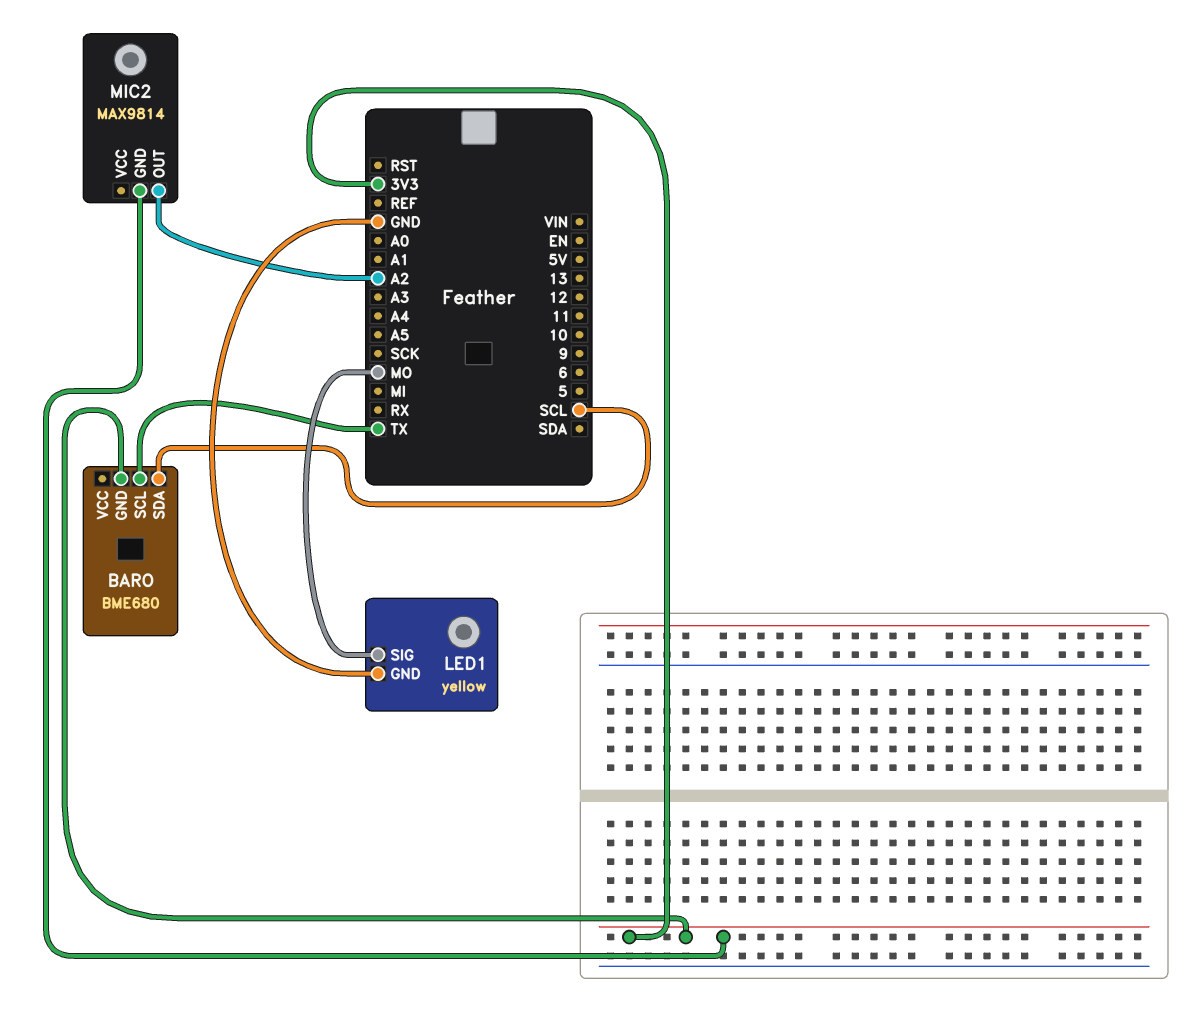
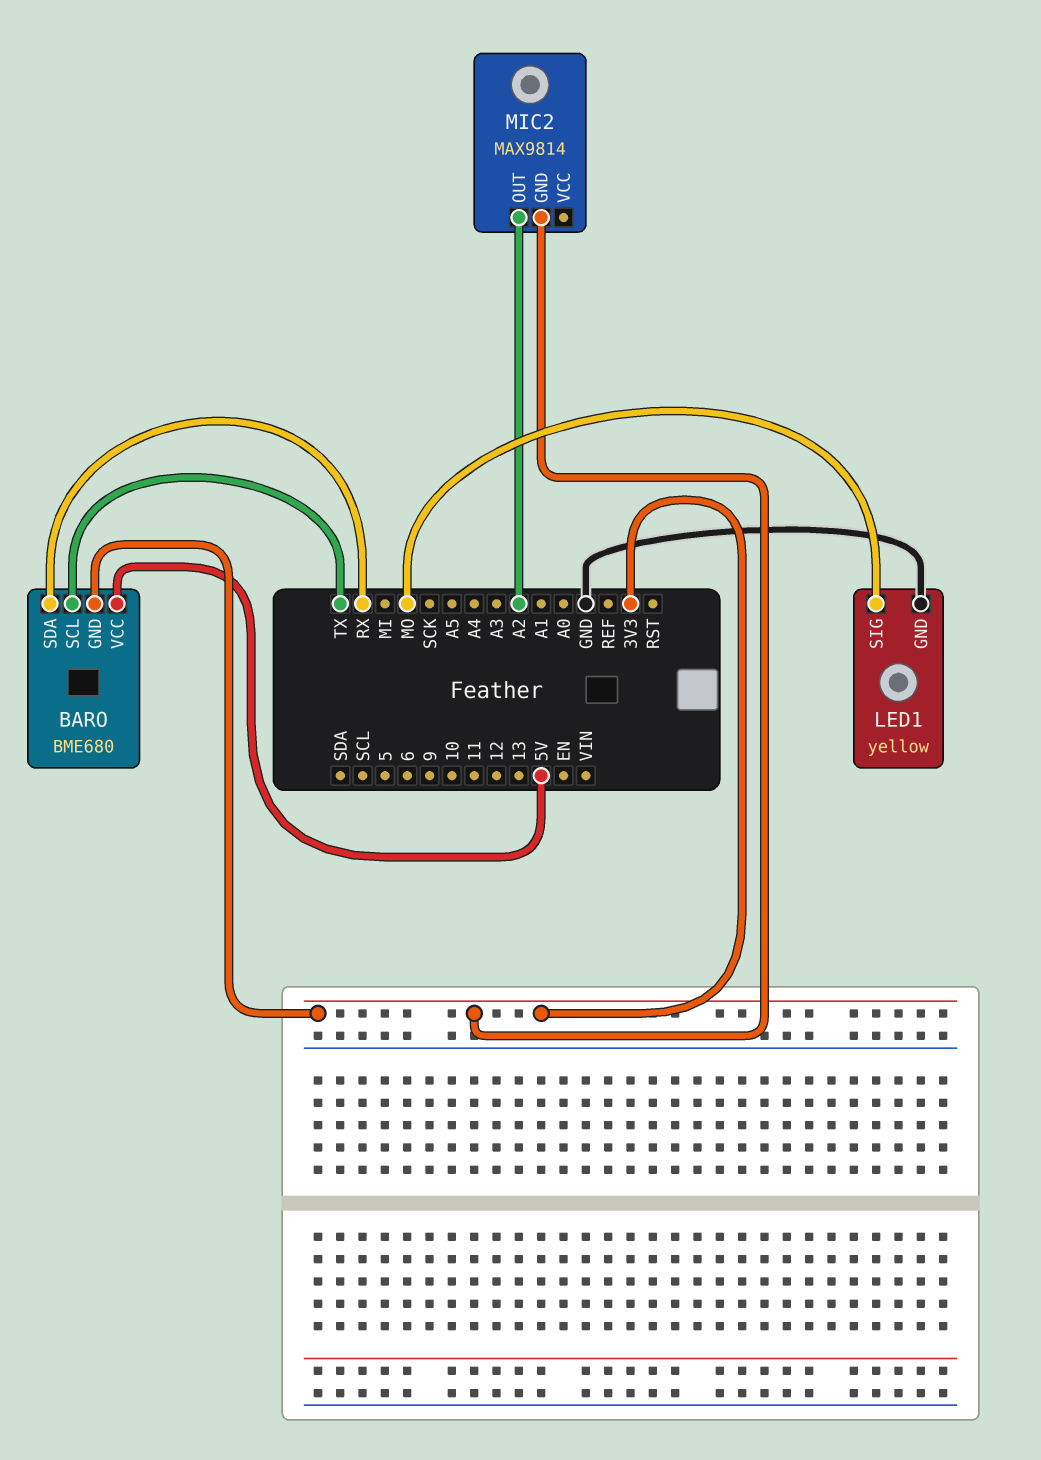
BARO pin SDA: SCL -> RX
BARO pin VCC: none -> 5V

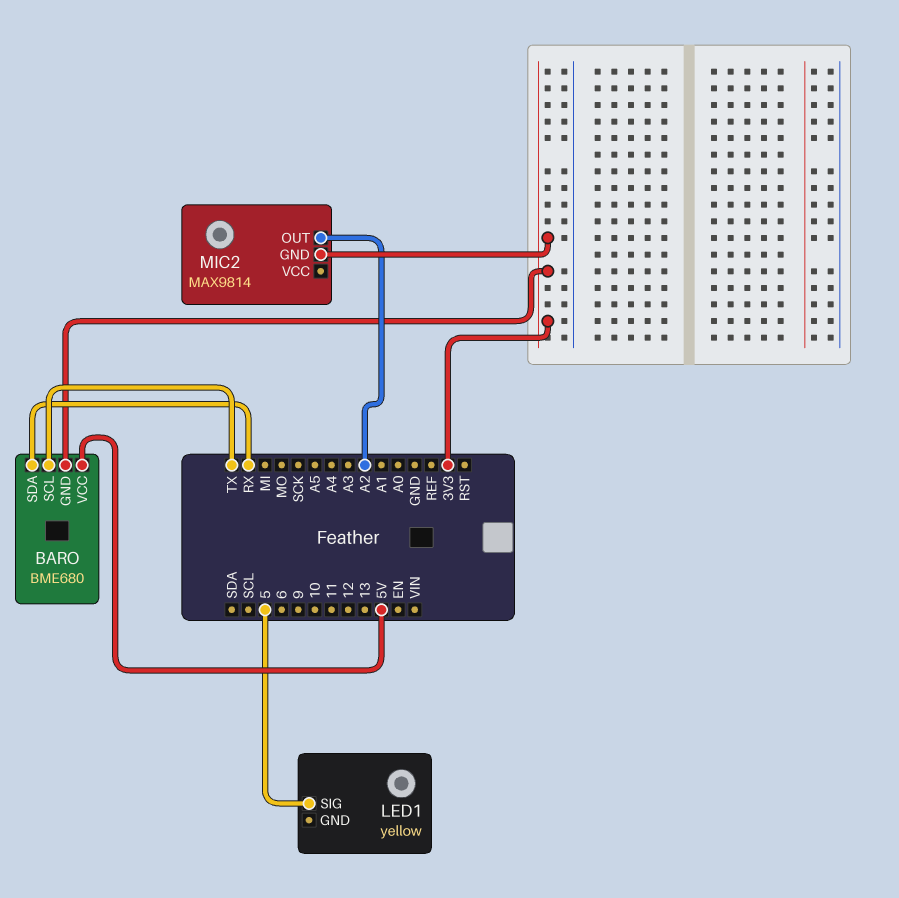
LED1 pin GND: GND -> none
LED1 pin SIG: MO -> 5

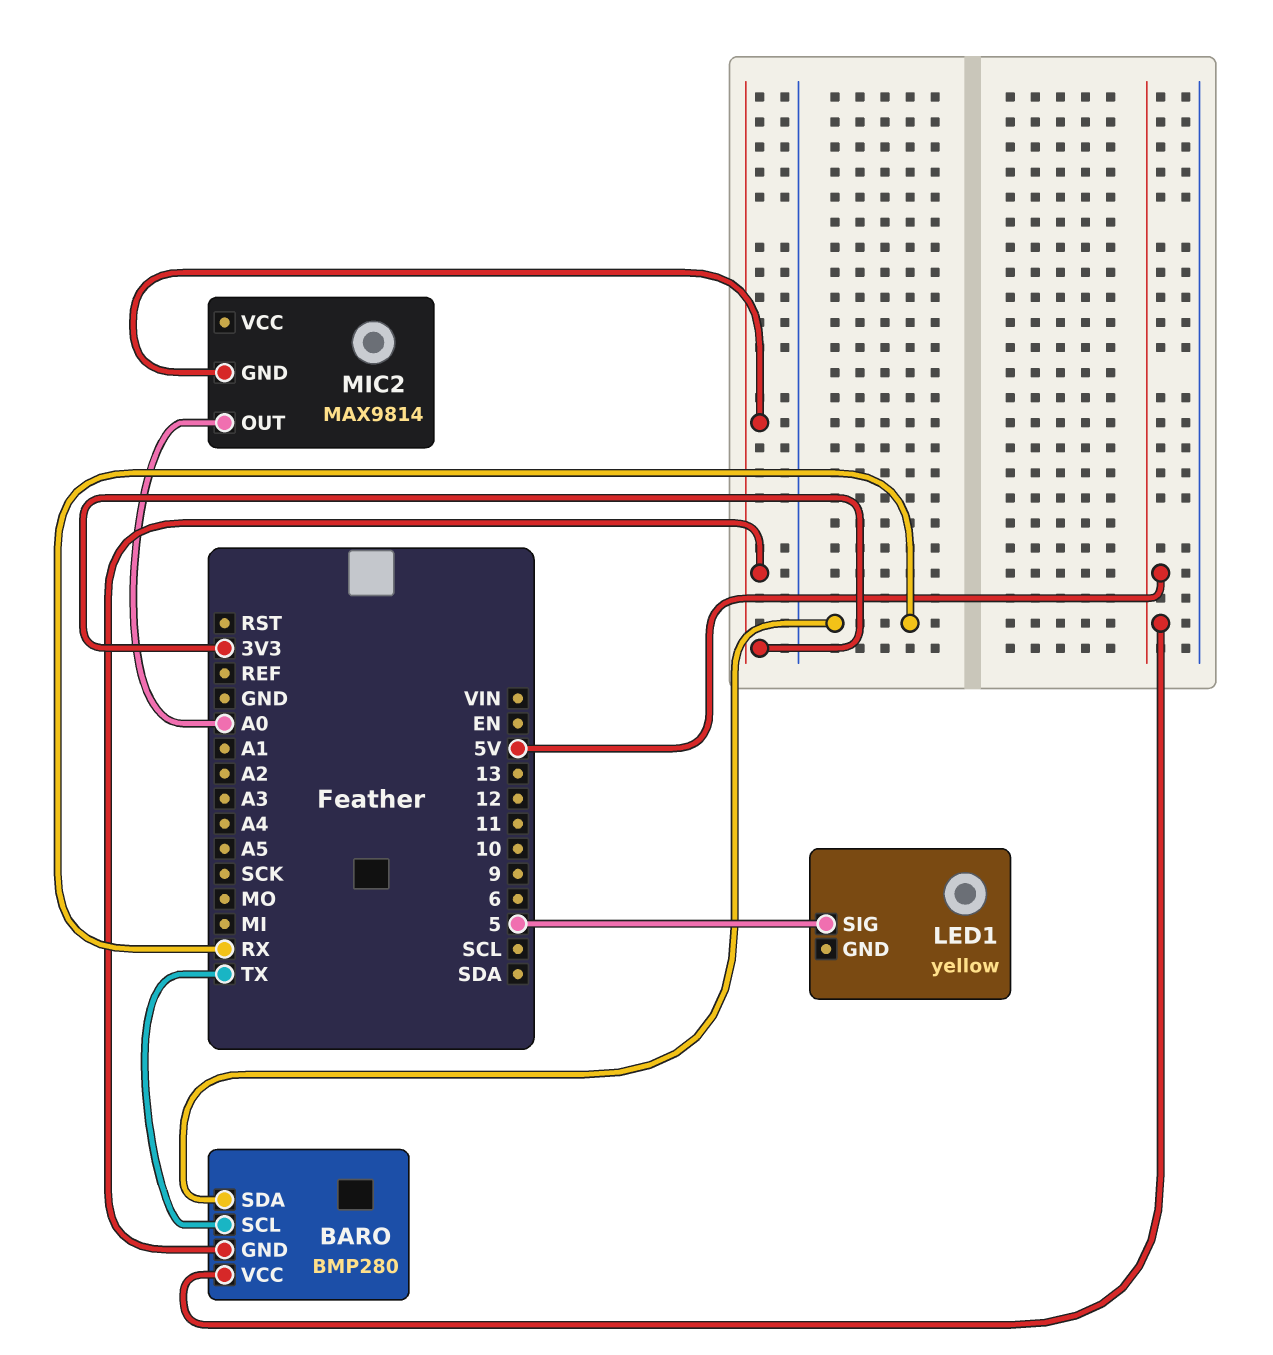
BARO: BME680 -> BMP280
MIC2 pin OUT: A2 -> A0

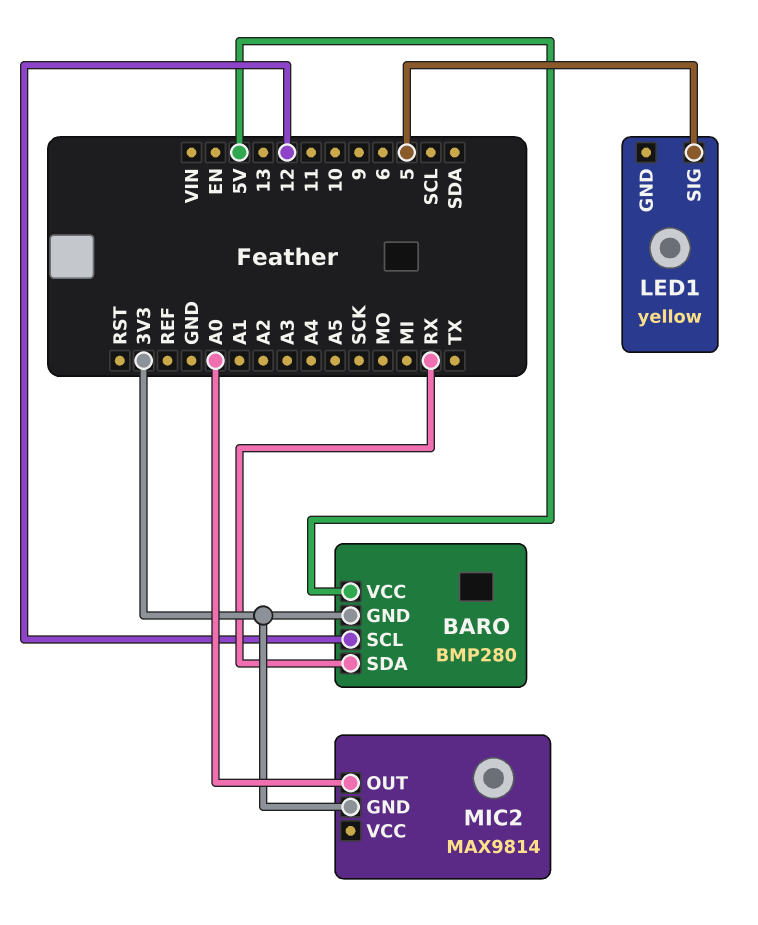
BARO pin SCL: TX -> 12

